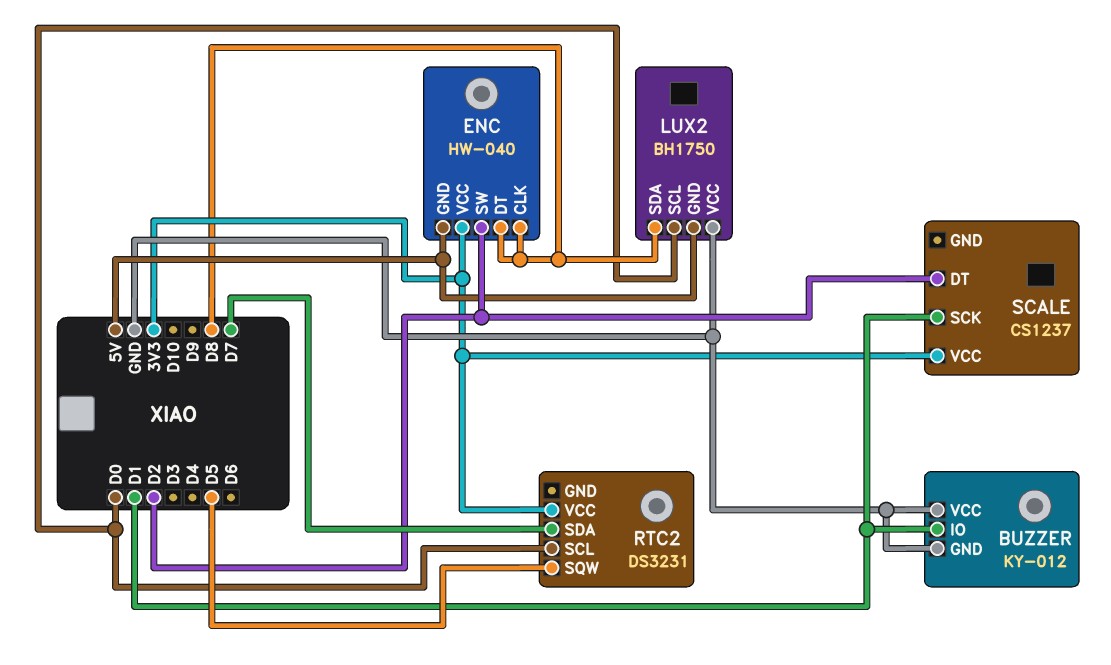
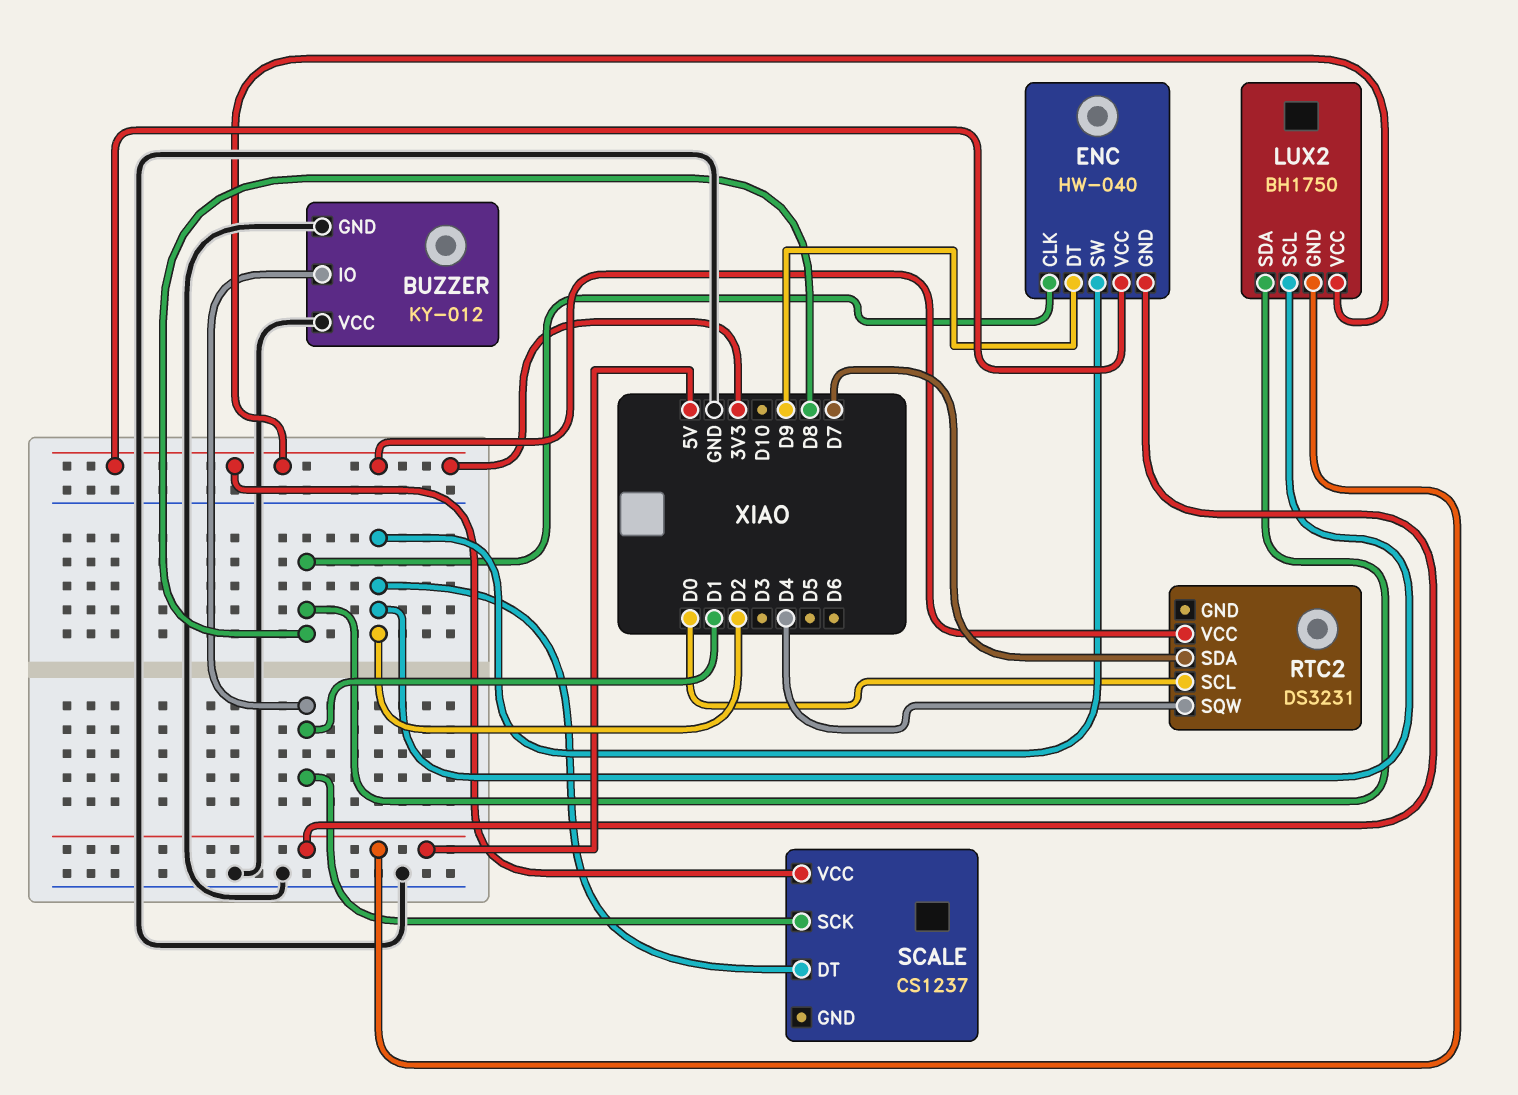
ENC pin DT: D8 -> D9
LUX2 pin SCL: D0 -> D2
LUX2 pin VCC: GND -> 3V3
RTC2 pin SQW: D5 -> D4

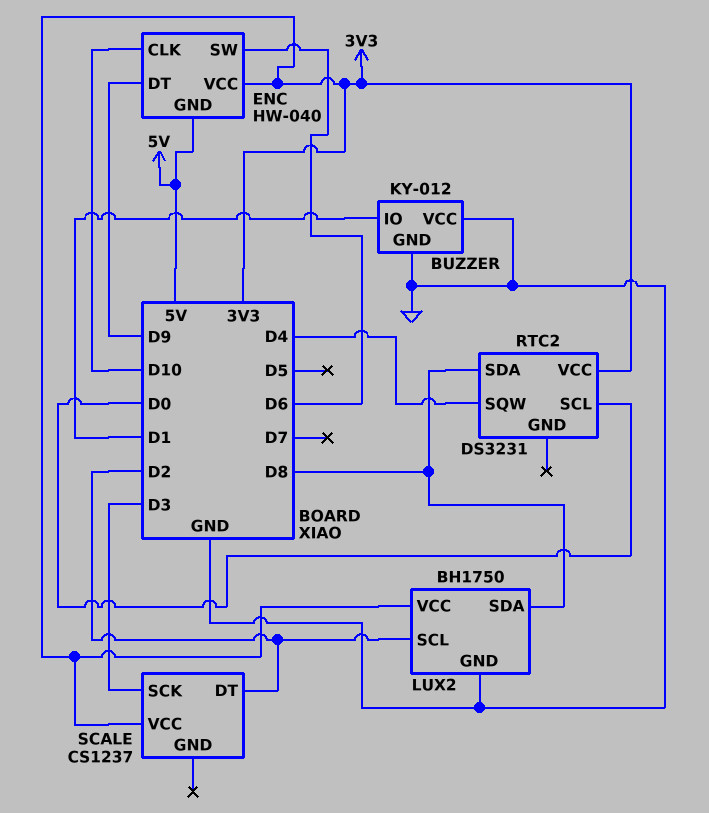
ENC pin CLK: D8 -> D10
ENC pin SW: D2 -> D6
LUX2 pin GND: 5V -> GND
RTC2 pin SDA: D7 -> D8
SCALE pin SCK: D1 -> D3

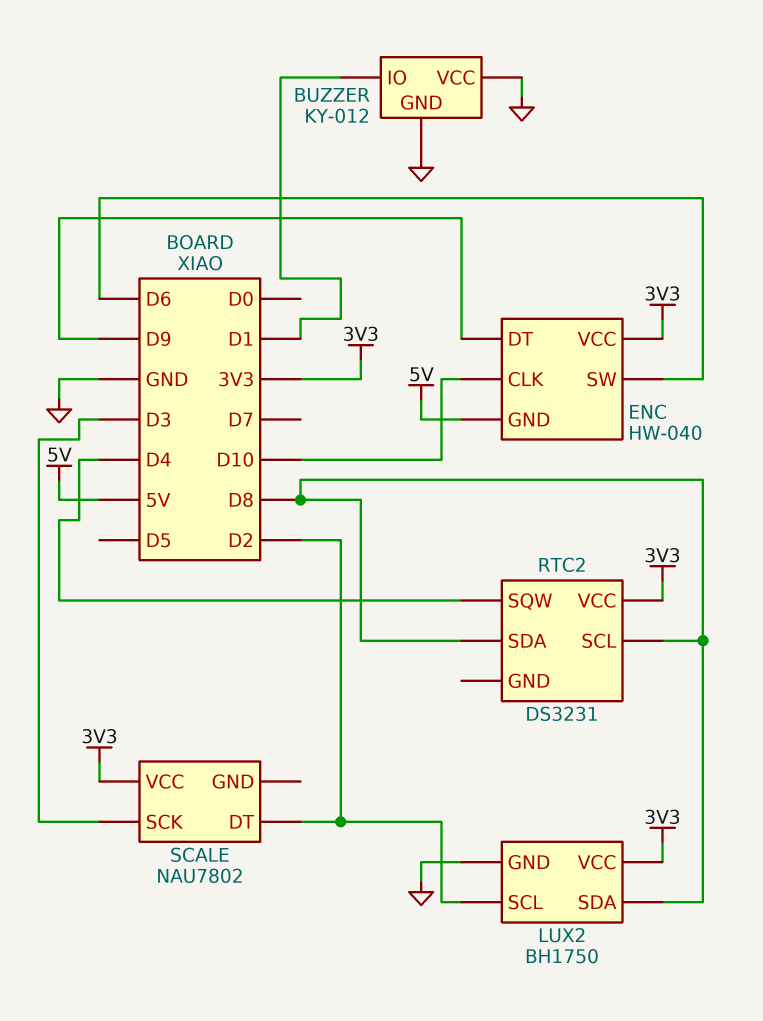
RTC2 pin SCL: D0 -> D8
SCALE: CS1237 -> NAU7802

